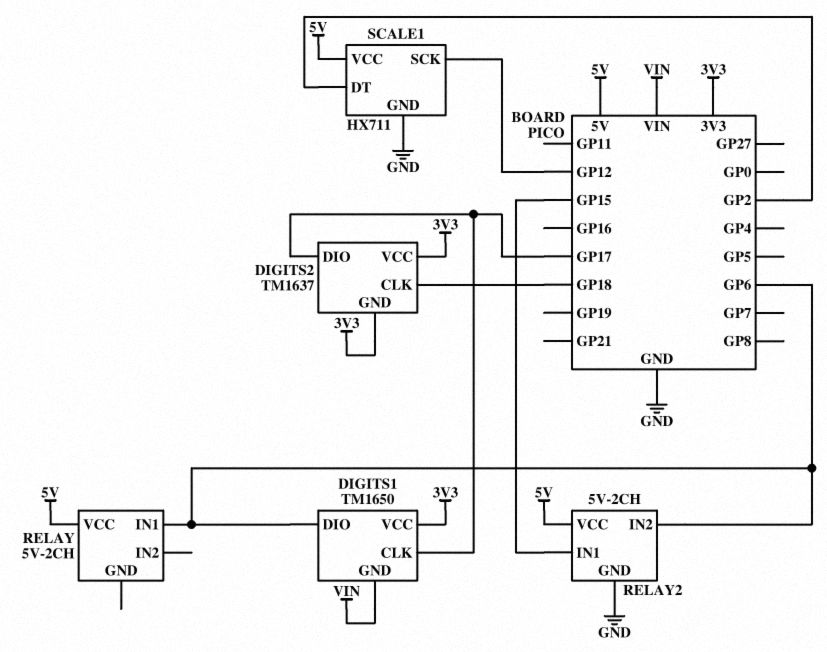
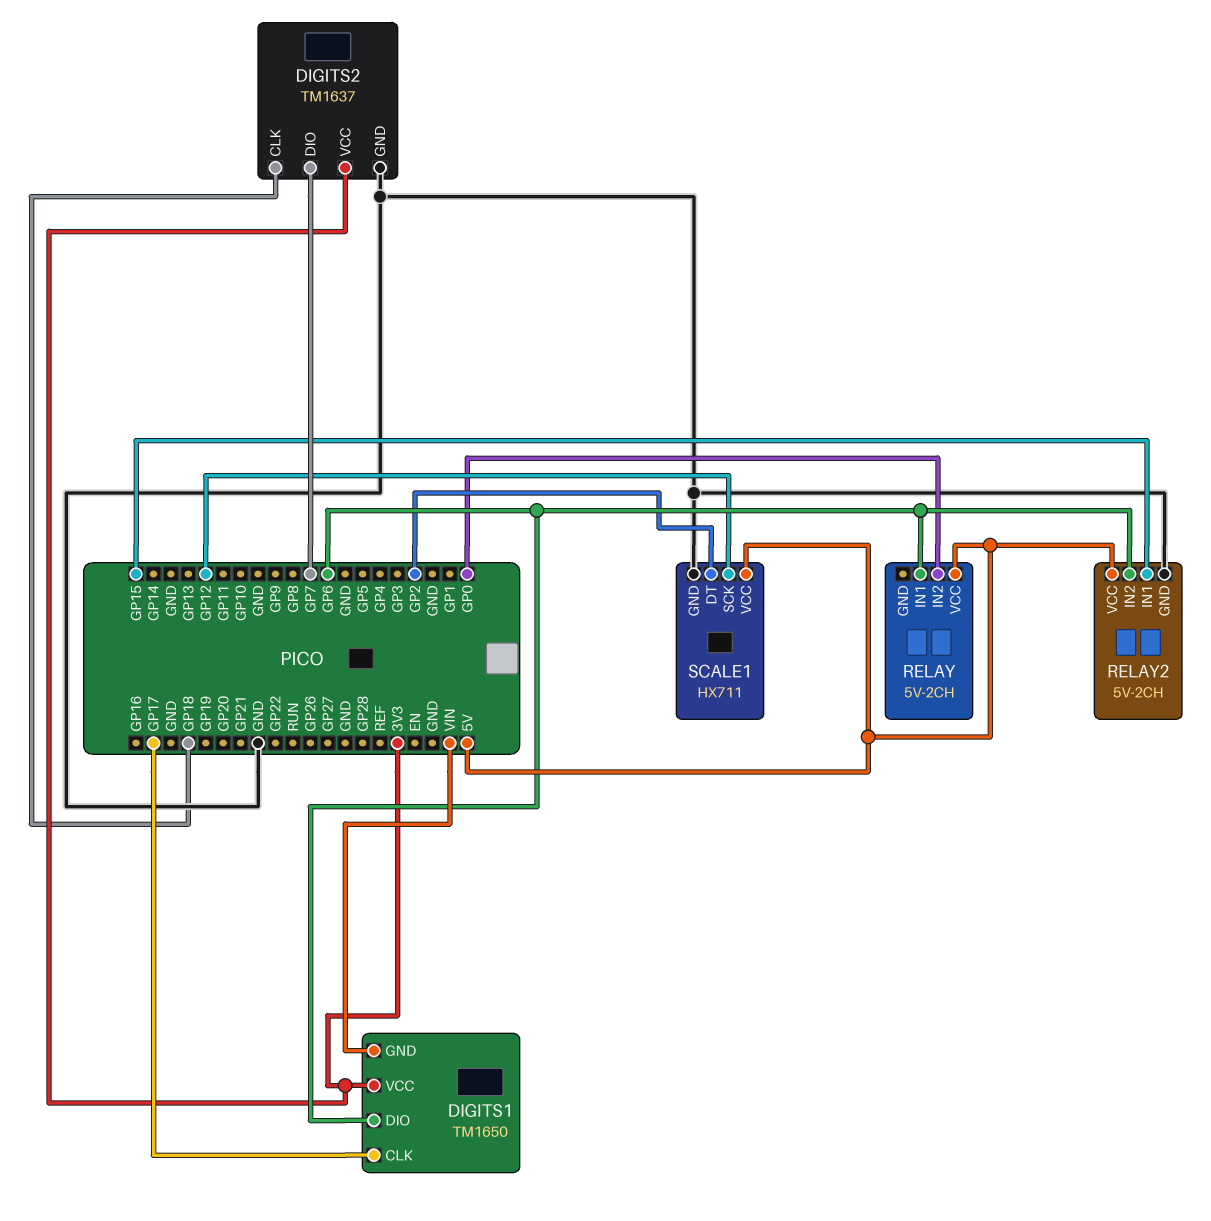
DIGITS2 pin DIO: GP17 -> GP7
DIGITS2 pin GND: 3V3 -> GND
RELAY pin IN2: none -> GP0

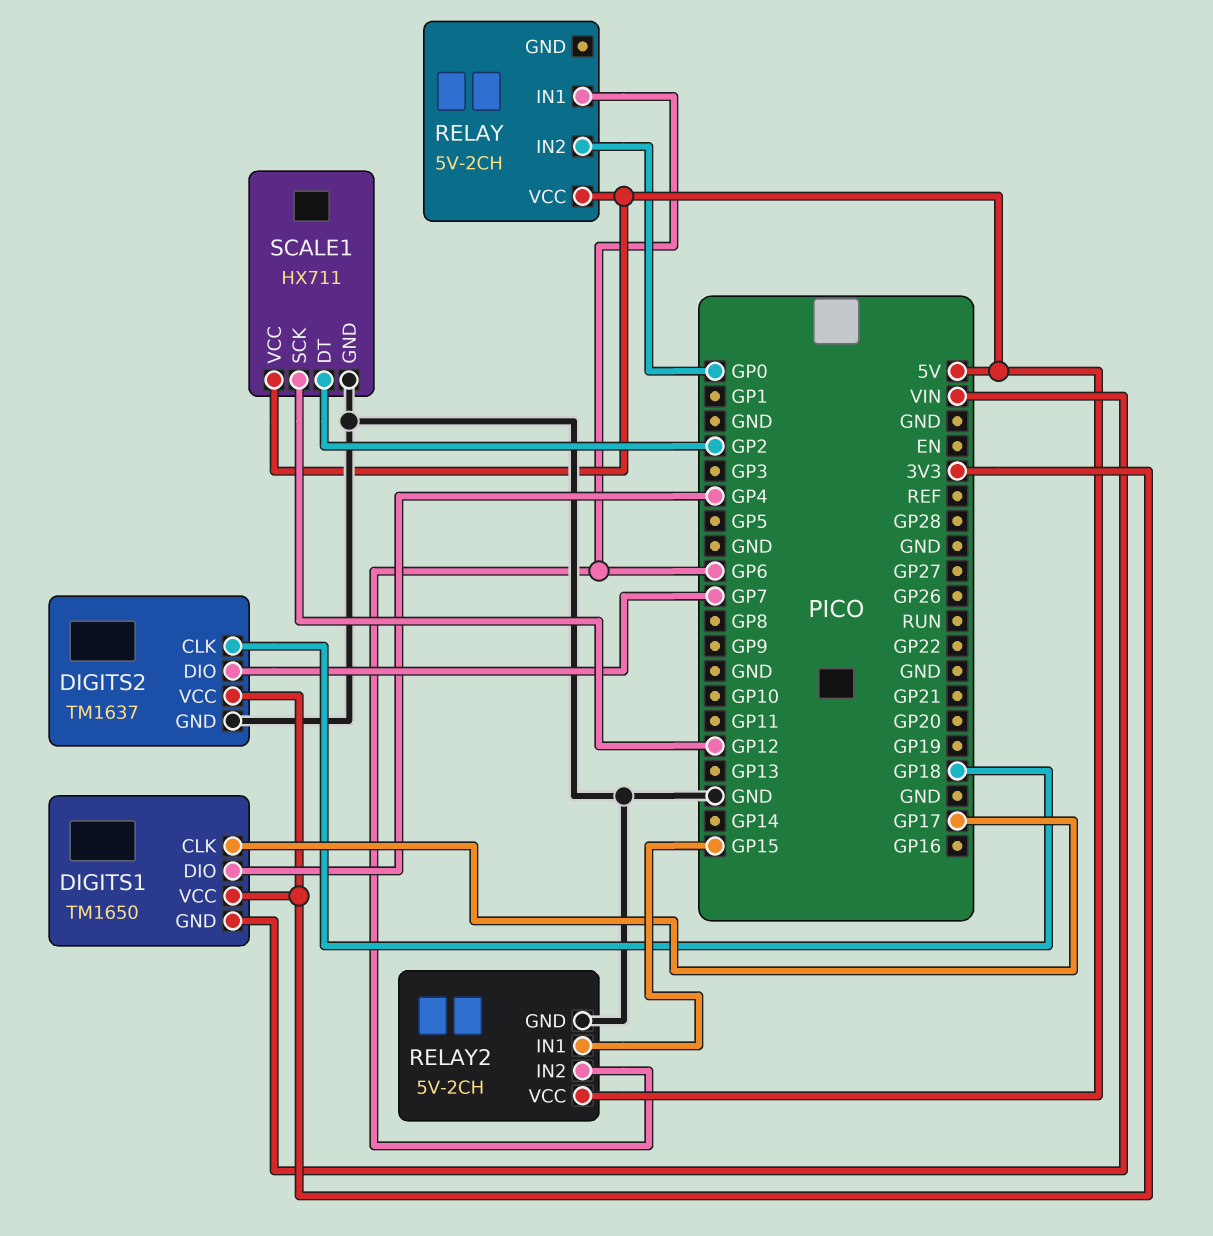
DIGITS1 pin DIO: GP6 -> GP4

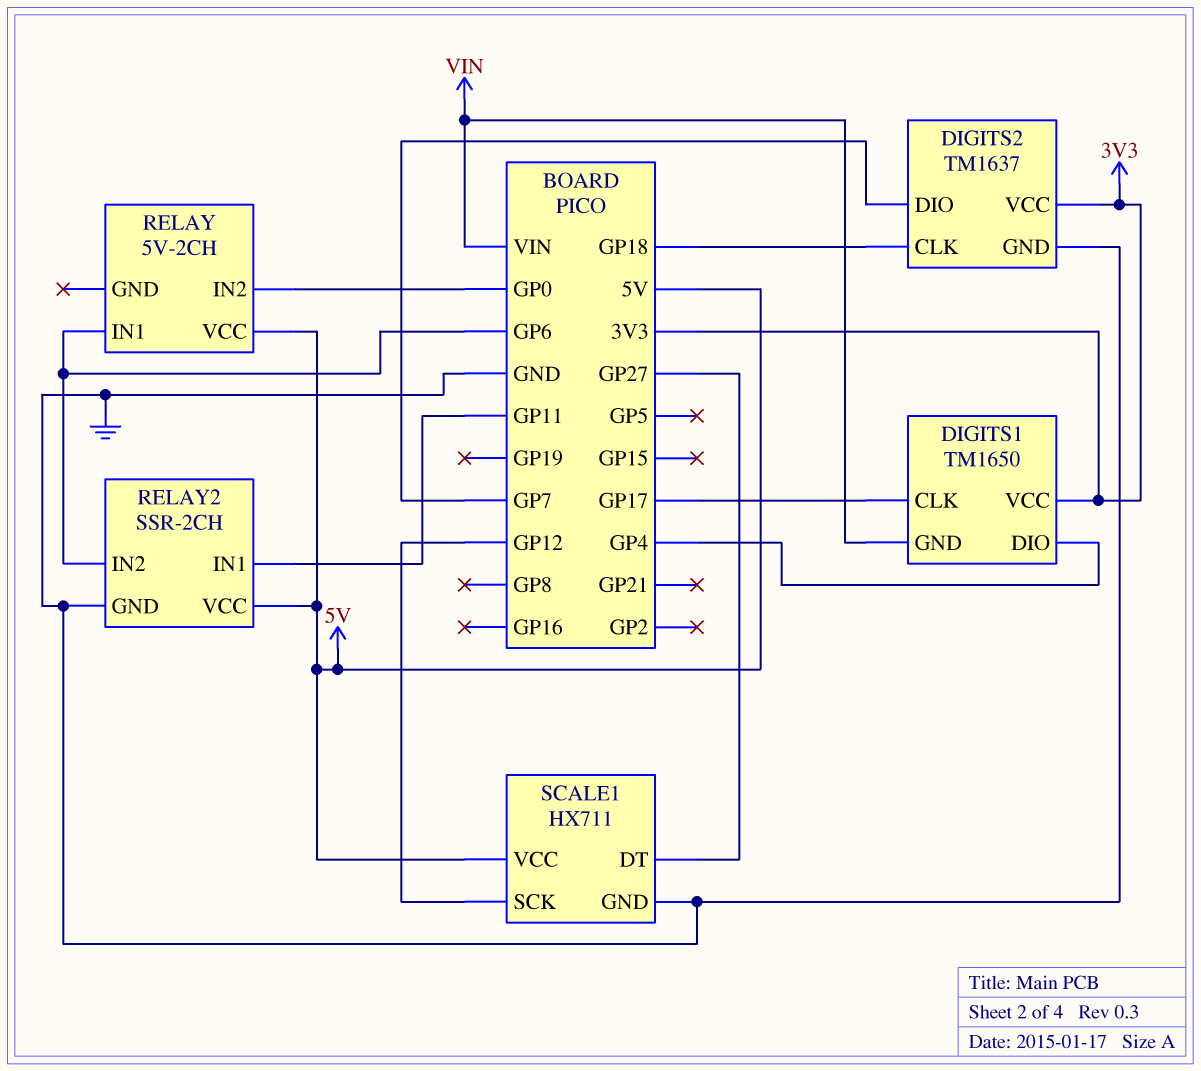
RELAY2: 5V-2CH -> SSR-2CH
RELAY2 pin IN1: GP15 -> GP11
SCALE1 pin DT: GP2 -> GP27

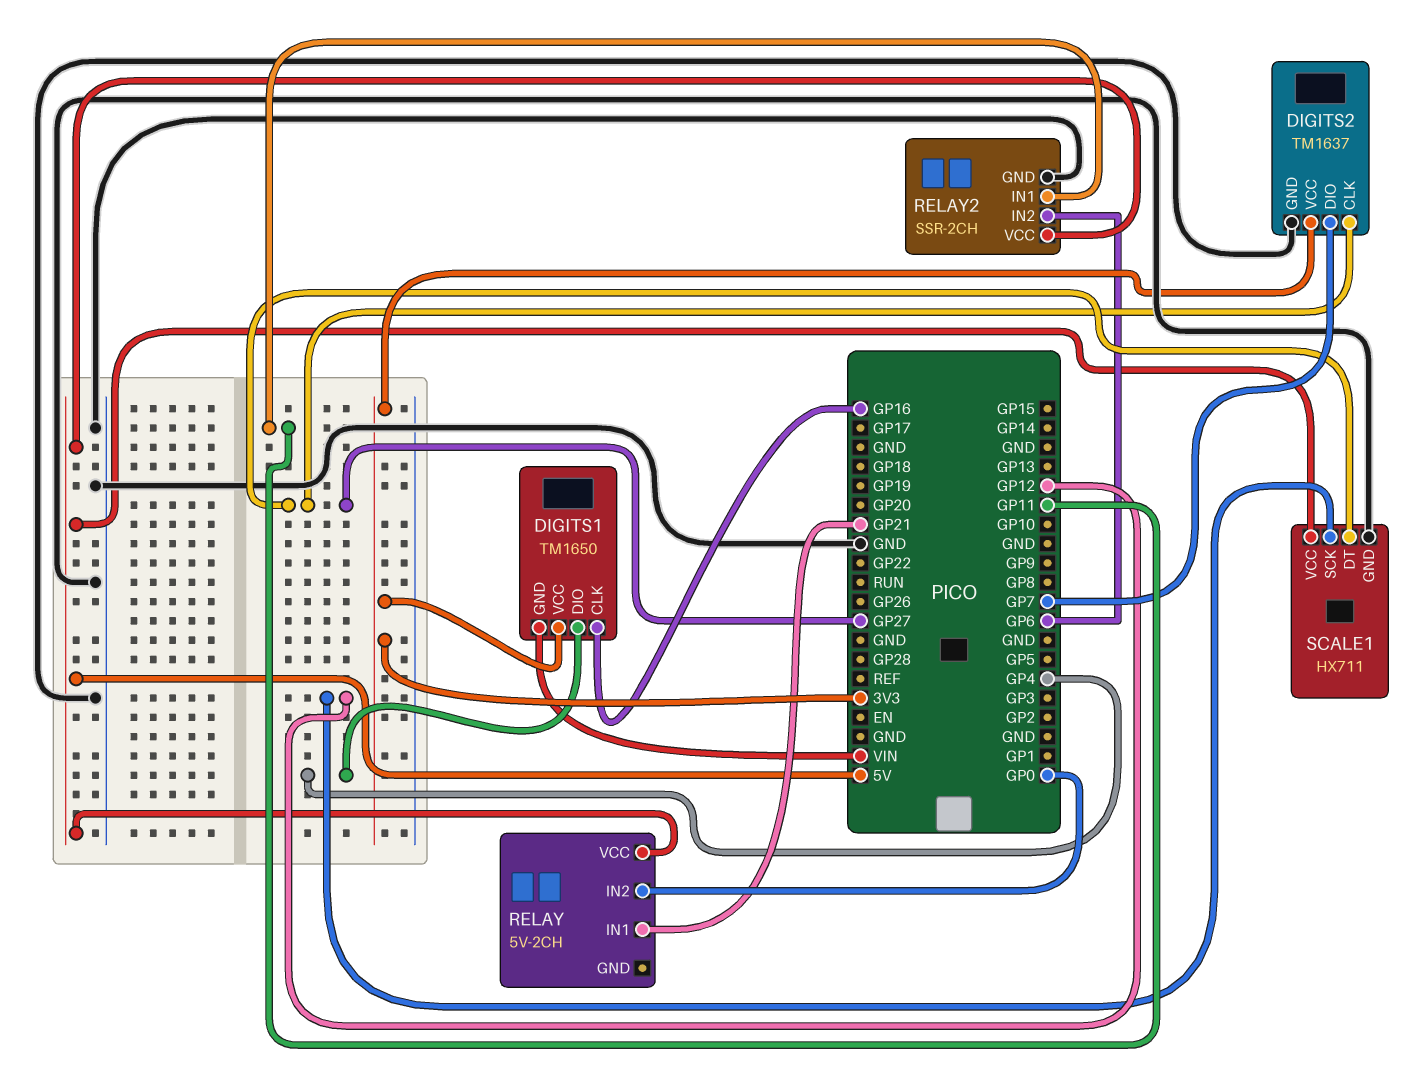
DIGITS1 pin CLK: GP17 -> GP16
DIGITS2 pin CLK: GP18 -> GP27
RELAY pin IN1: GP6 -> GP21

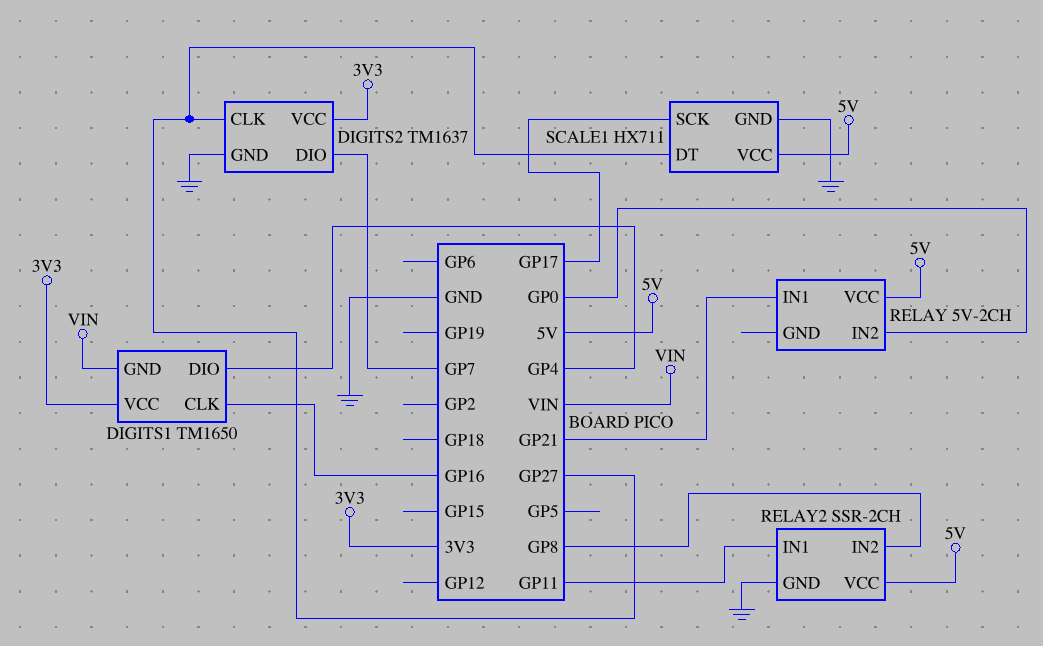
RELAY2 pin IN2: GP6 -> GP8
SCALE1 pin SCK: GP12 -> GP17

